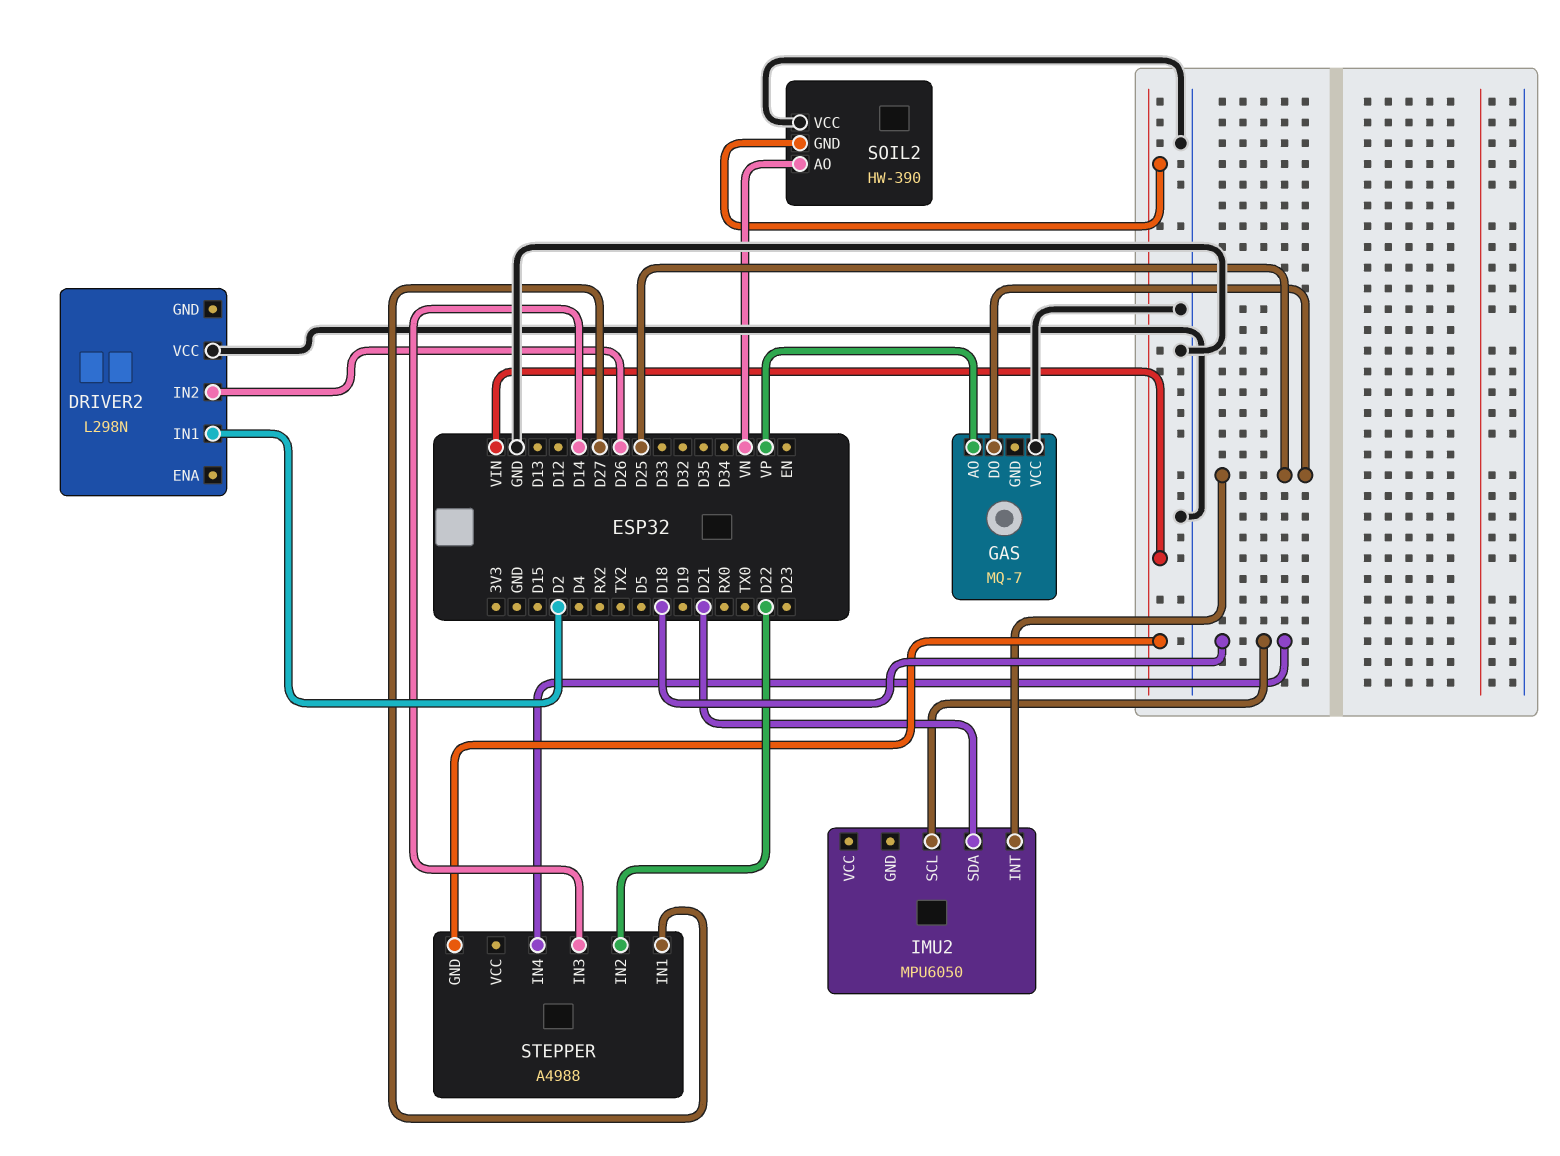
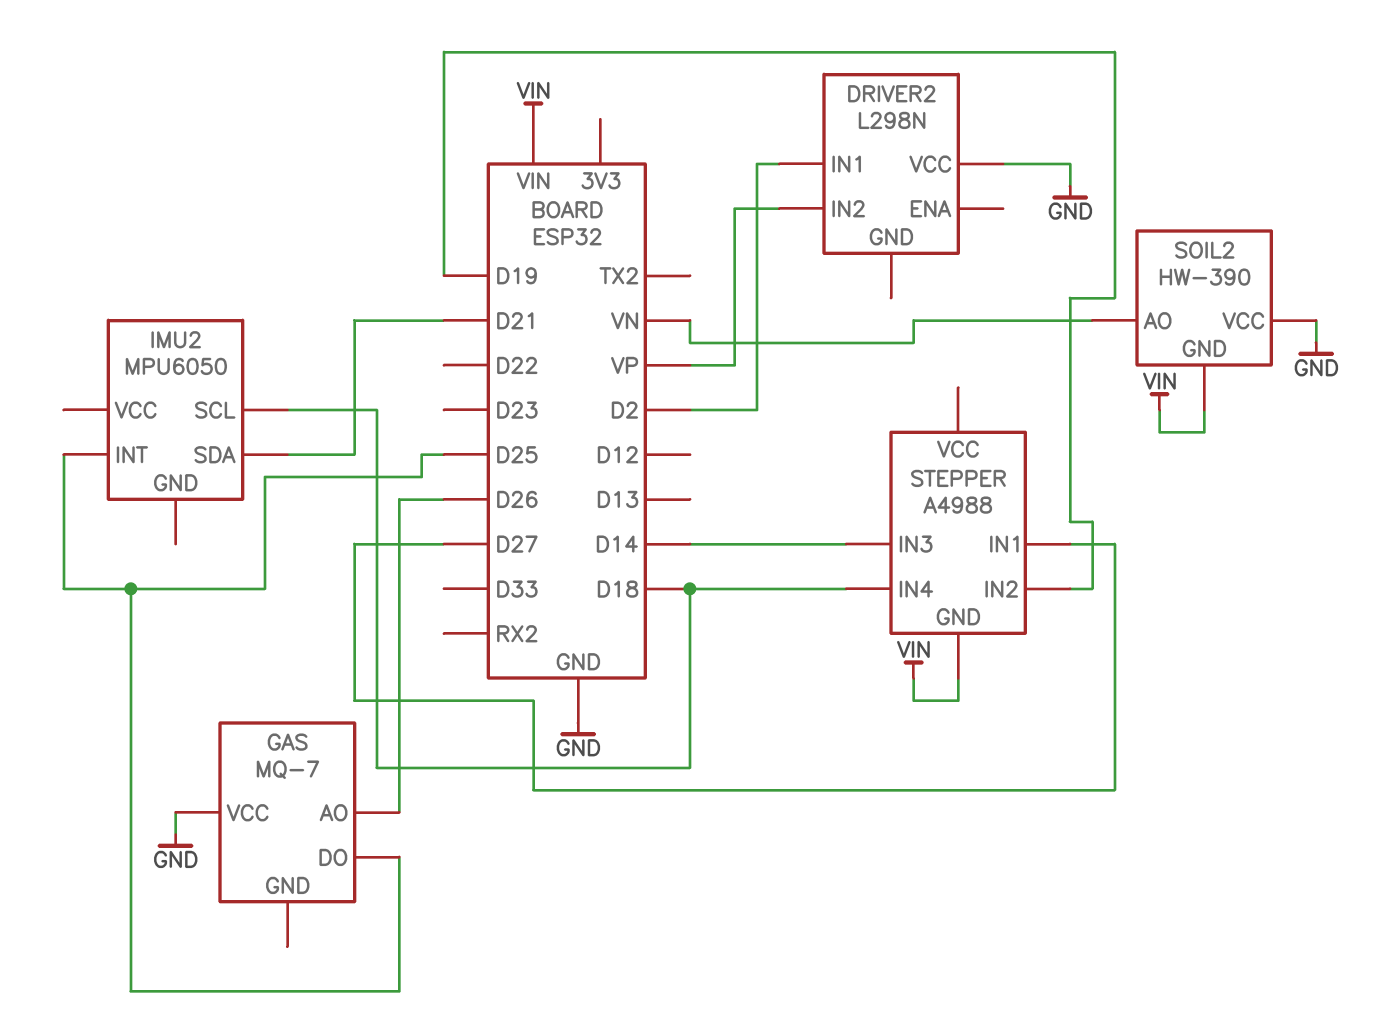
DRIVER2 pin IN2: D26 -> VP
GAS pin AO: VP -> D26
STEPPER pin IN2: D22 -> D19

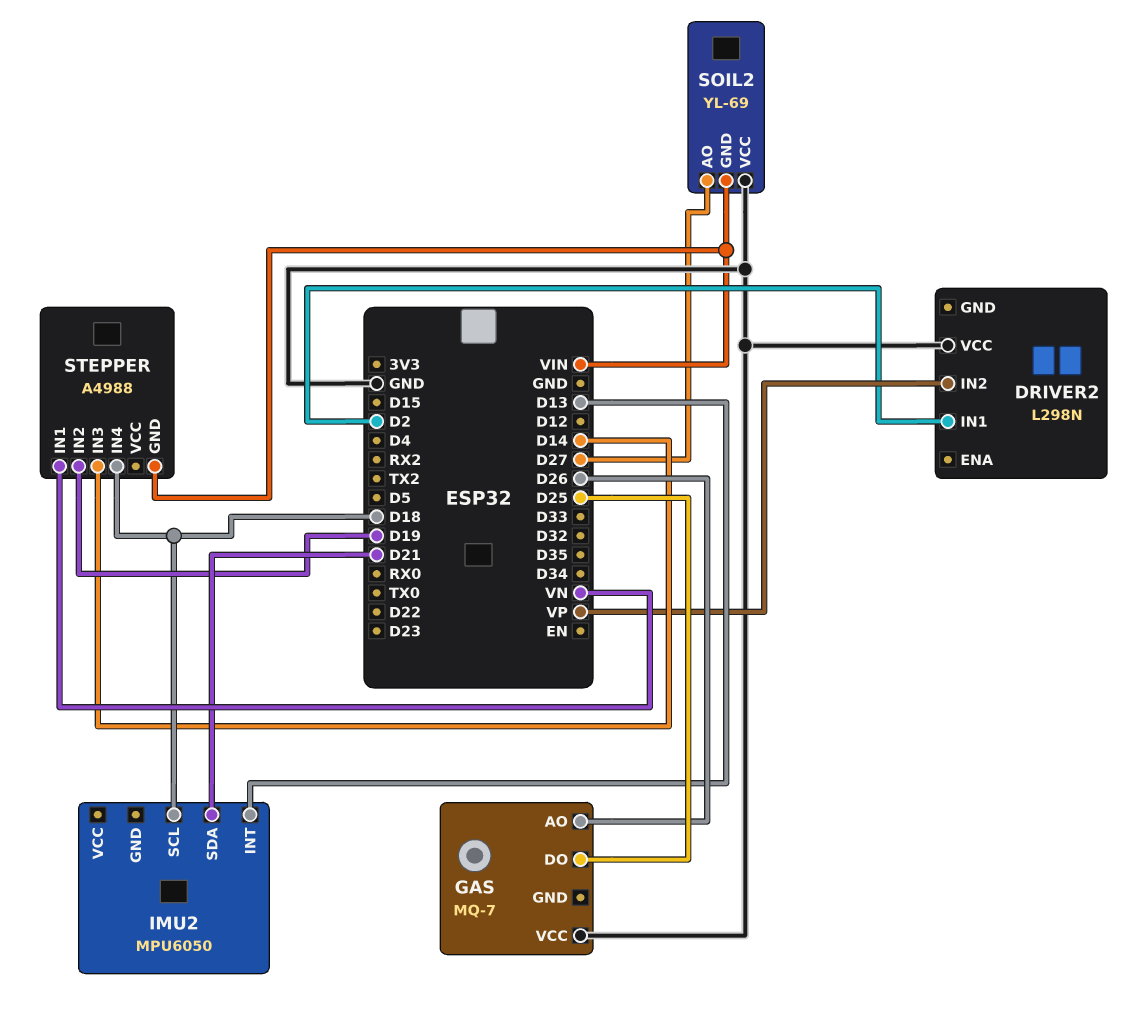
IMU2 pin INT: D25 -> D13
SOIL2: HW-390 -> YL-69
SOIL2 pin AO: VN -> D27
STEPPER pin IN1: D27 -> VN

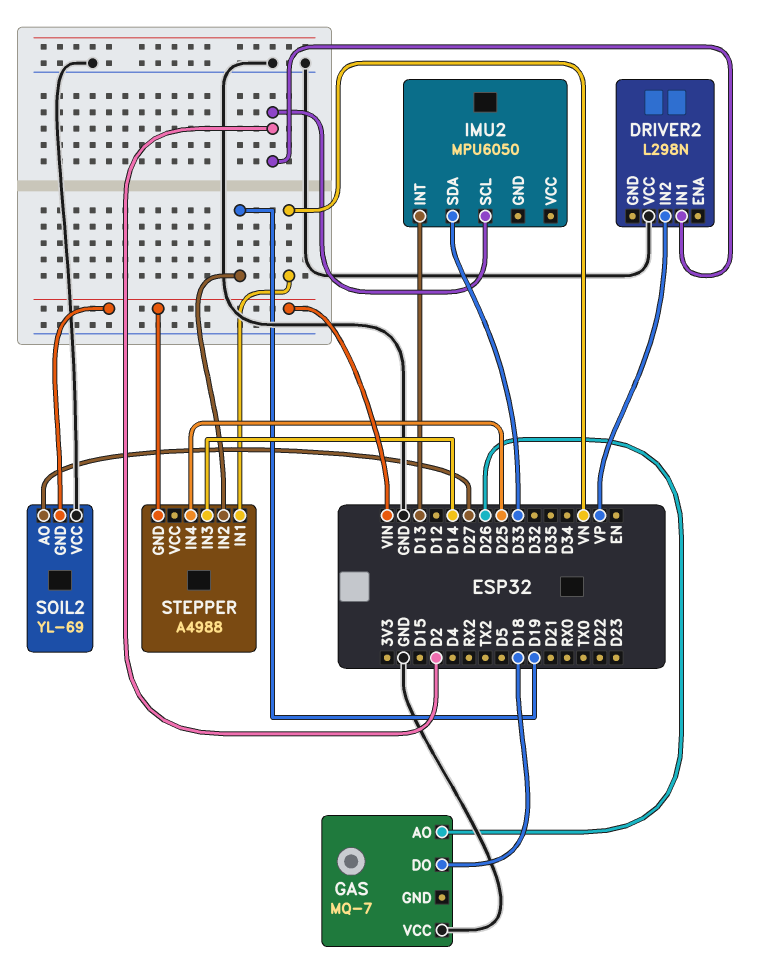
GAS pin DO: D25 -> D18
IMU2 pin SCL: D18 -> D2
IMU2 pin SDA: D21 -> D33
STEPPER pin IN4: D18 -> D25

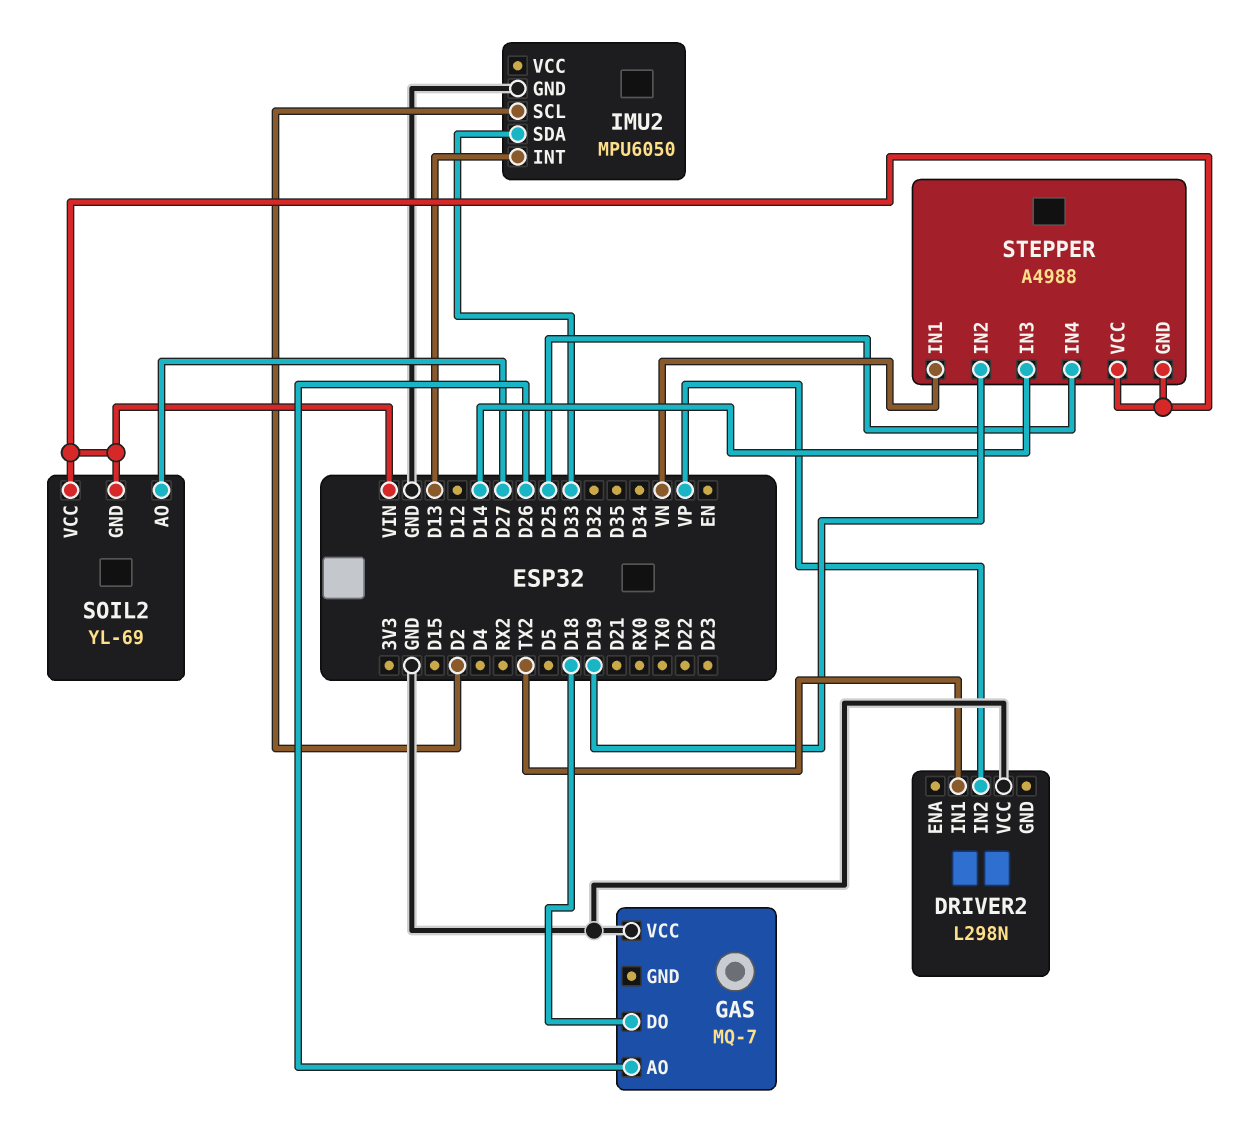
DRIVER2 pin IN1: D2 -> TX2
IMU2 pin GND: none -> GND
SOIL2 pin VCC: GND -> VIN
STEPPER pin VCC: none -> VIN

